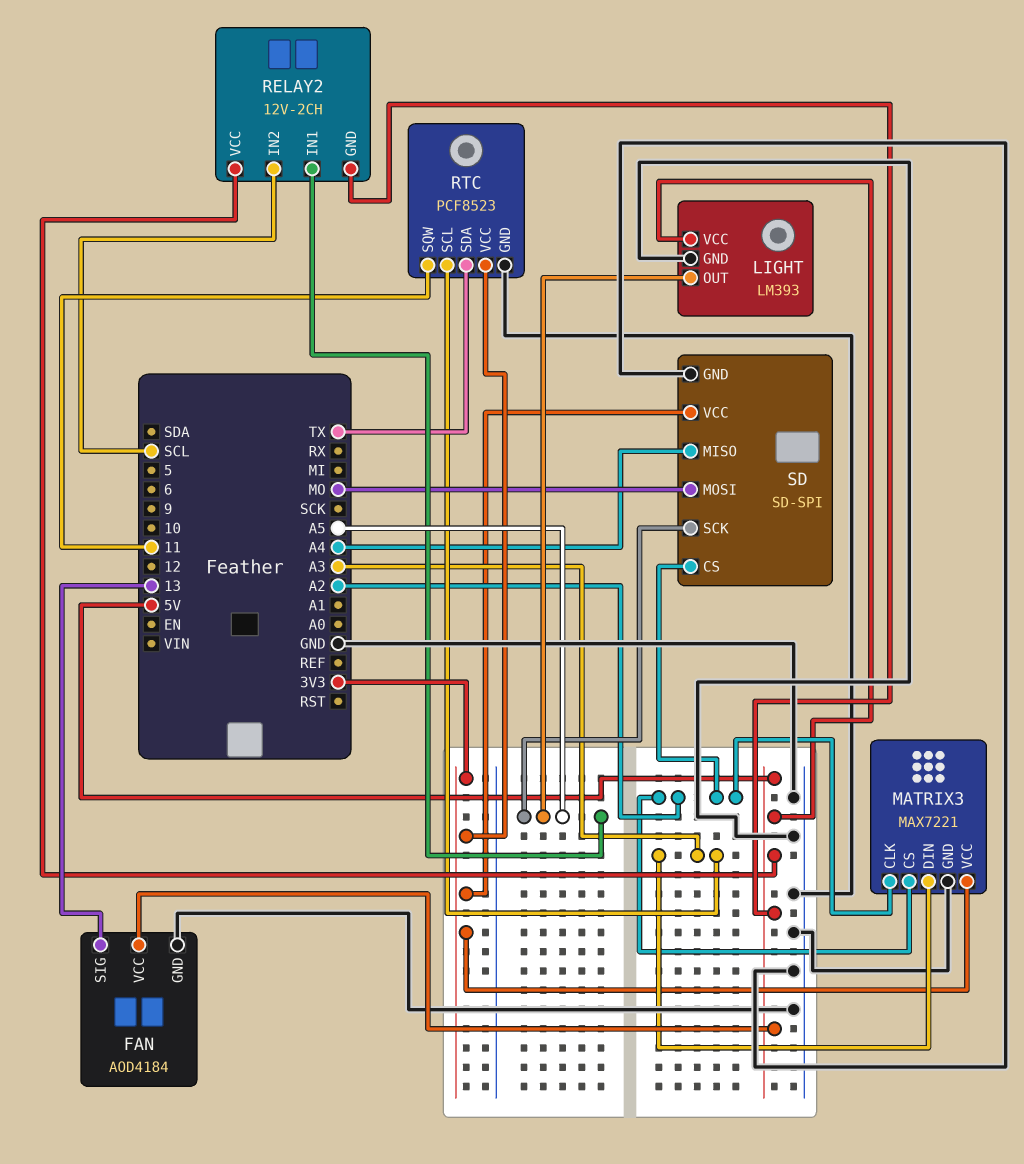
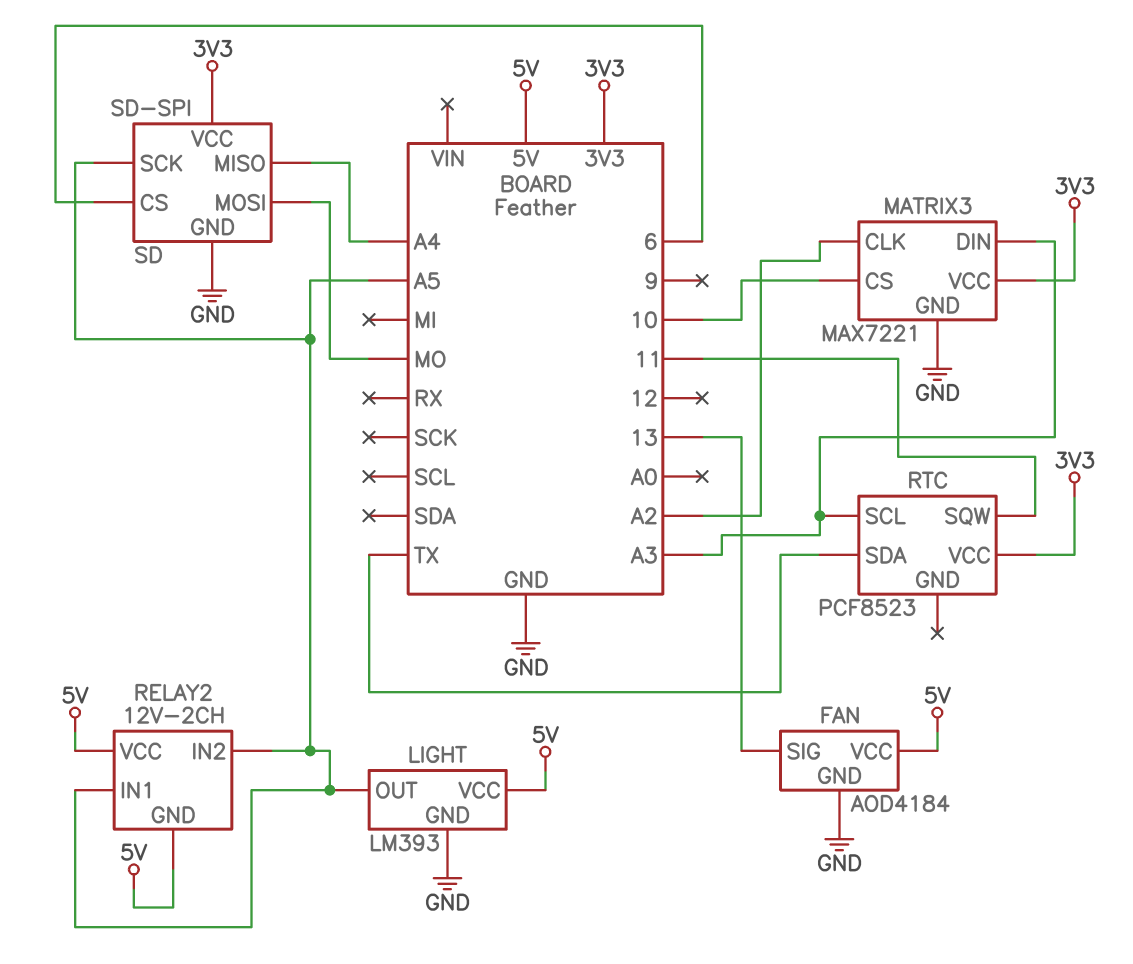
MATRIX3 pin CS: A2 -> 10
RELAY2 pin IN2: SCL -> A5
RTC pin GND: GND -> none
SD pin CS: A2 -> 6

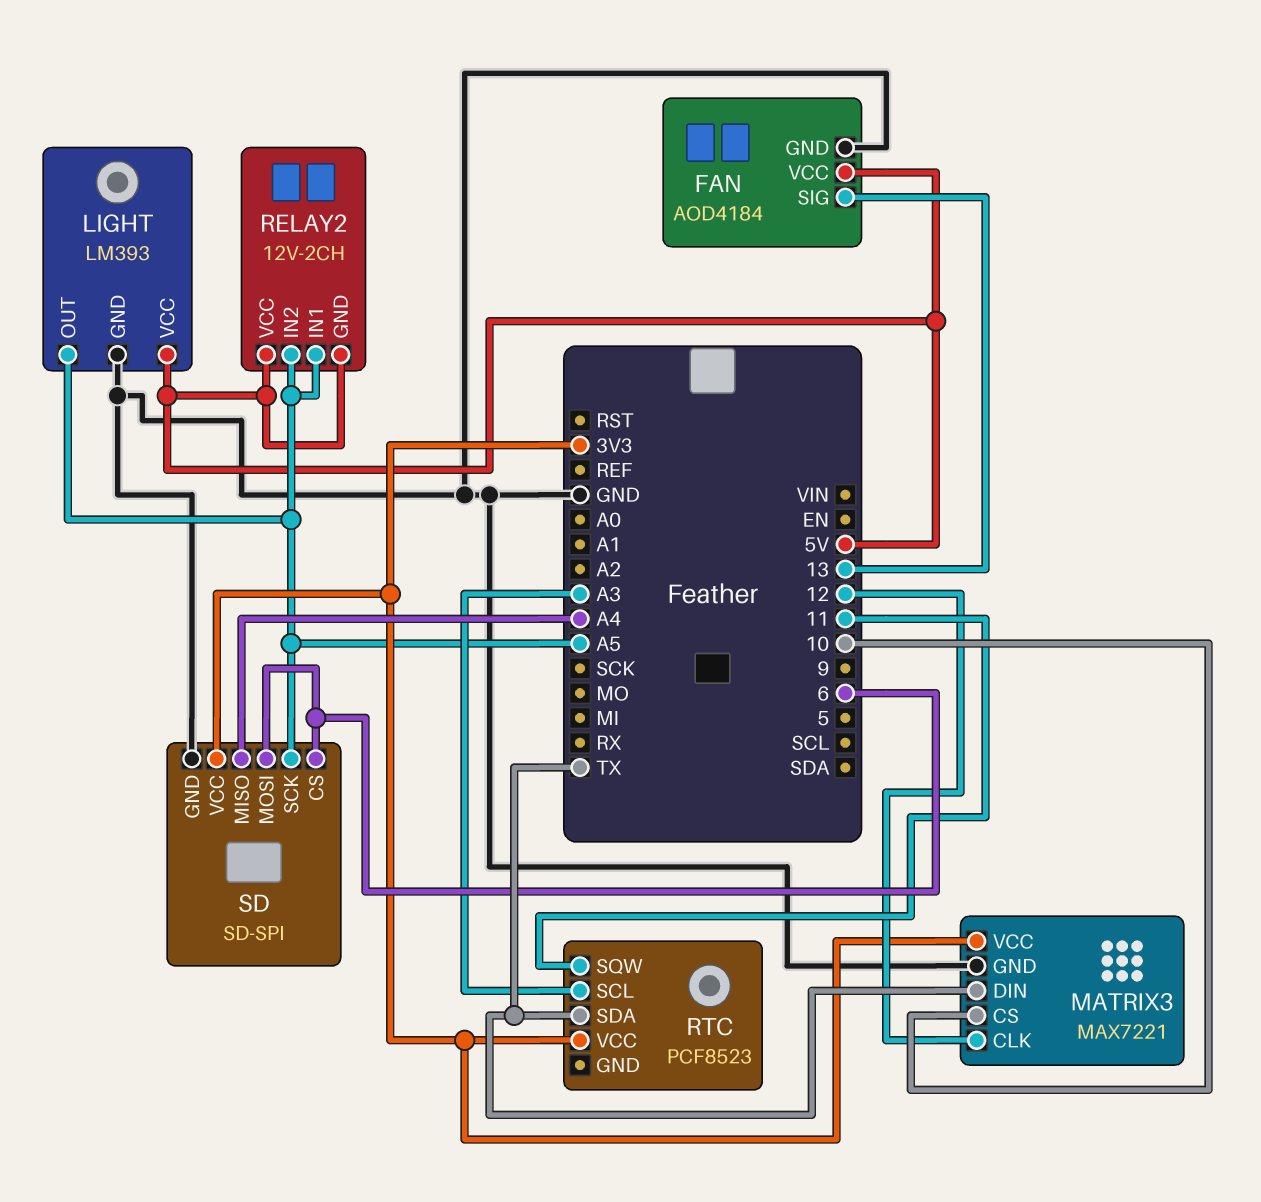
MATRIX3 pin CLK: A2 -> 12
MATRIX3 pin DIN: A3 -> TX
SD pin MOSI: MO -> 6

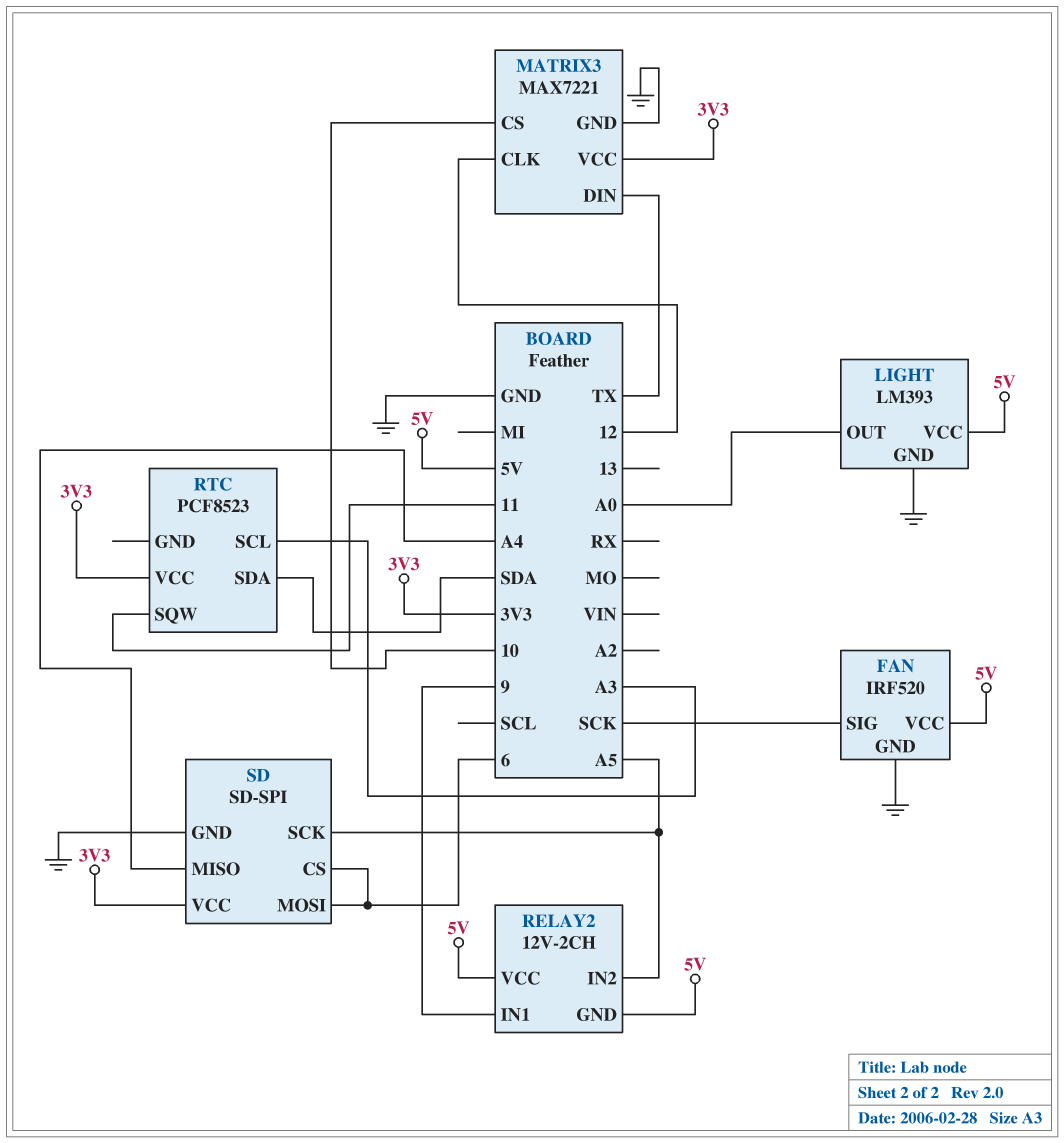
FAN: AOD4184 -> IRF520
FAN pin SIG: 13 -> SCK
LIGHT pin OUT: A5 -> A0
RELAY2 pin IN1: A5 -> 9
RTC pin SDA: TX -> SDA

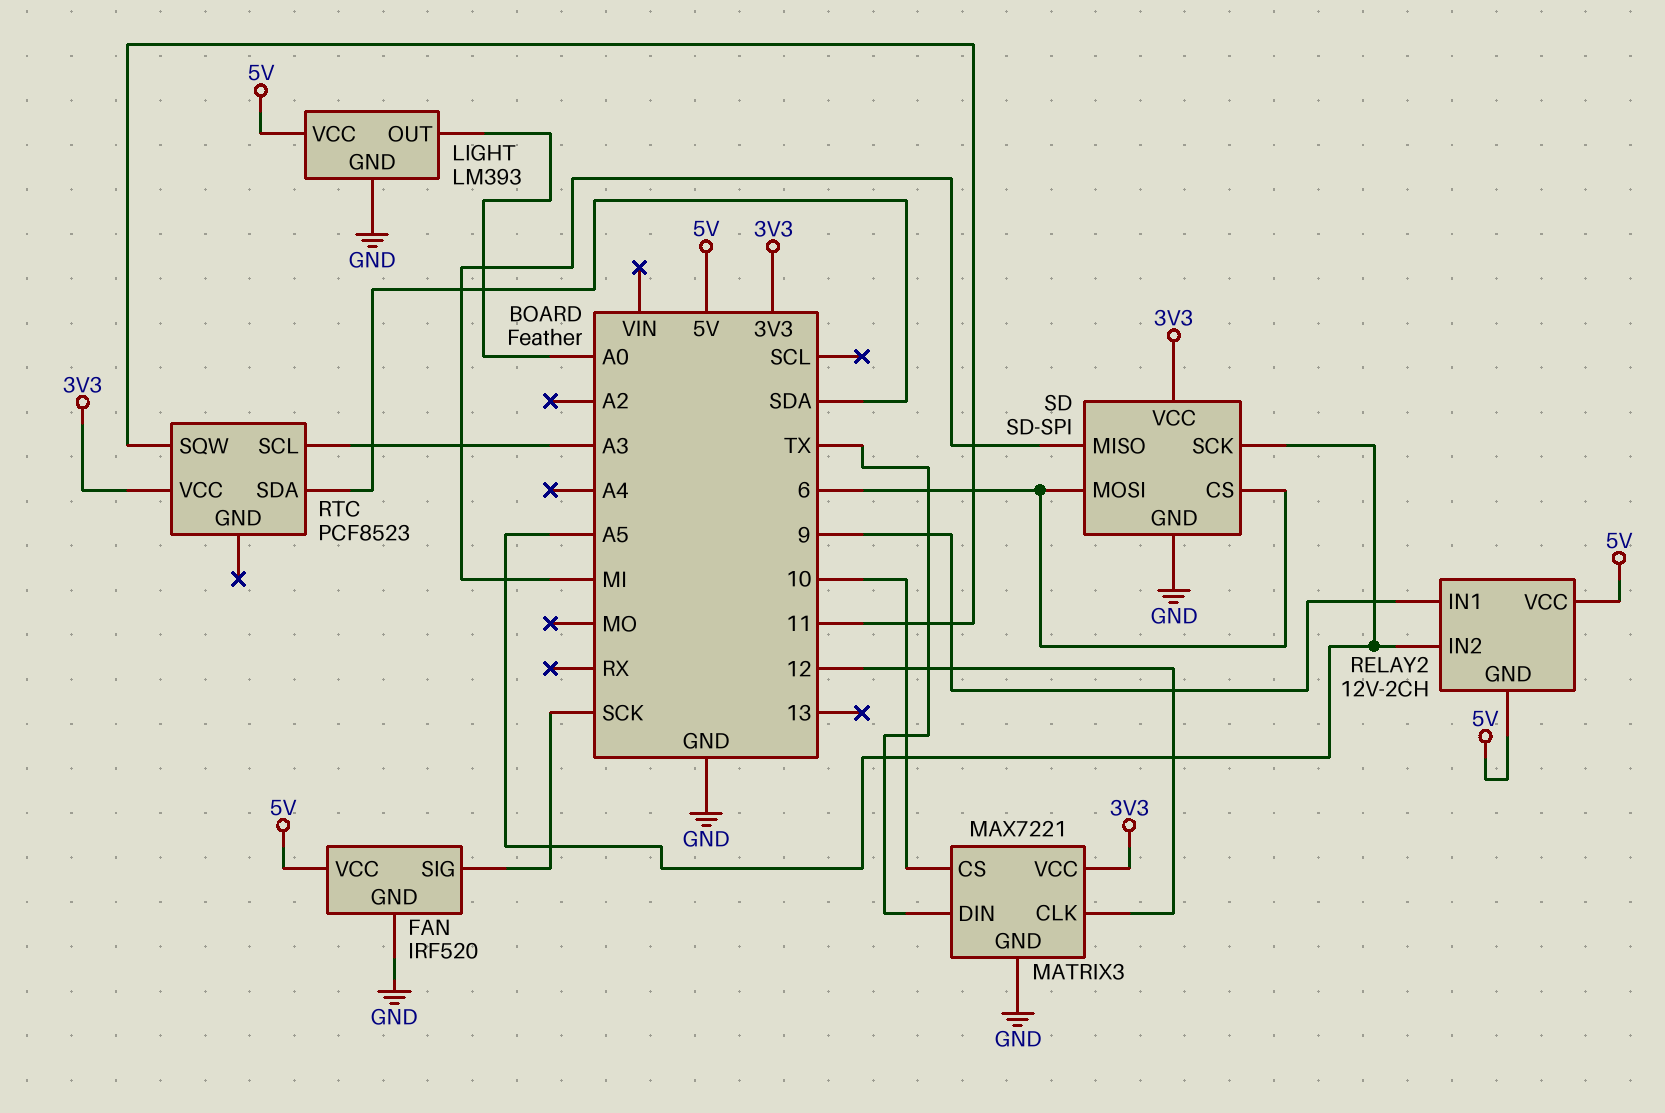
SD pin MISO: A4 -> MI

